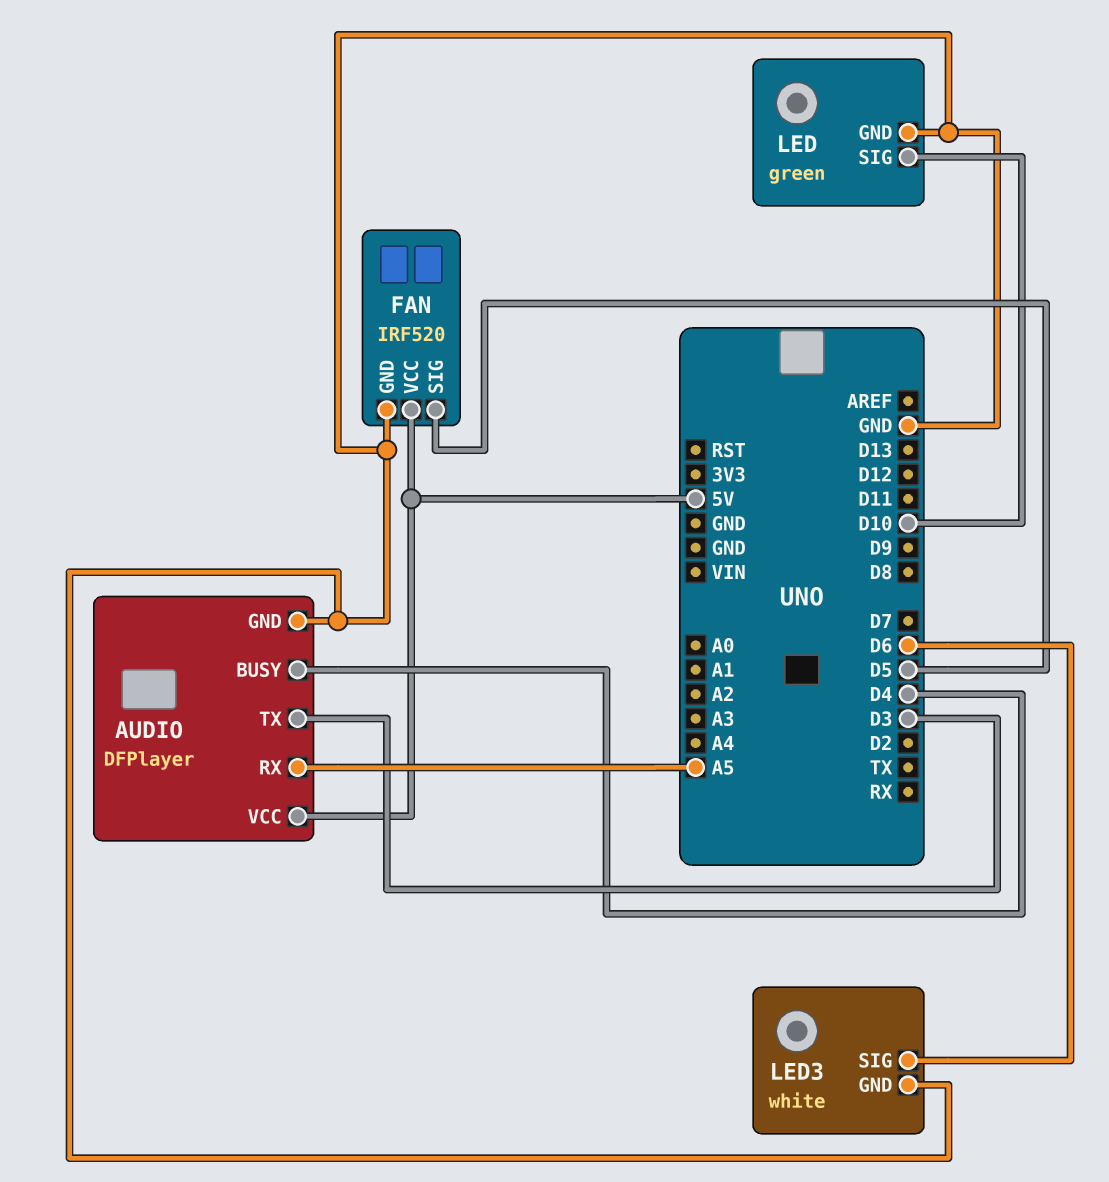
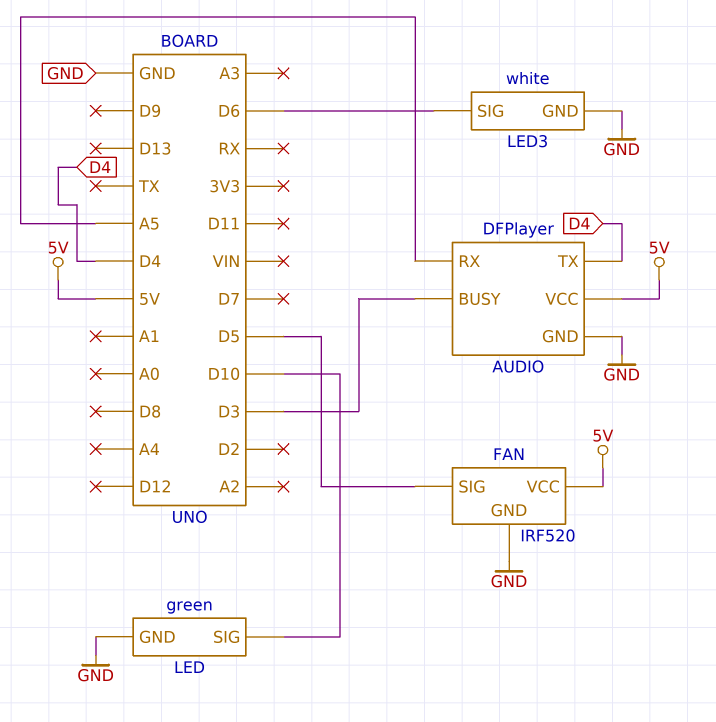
AUDIO pin BUSY: D4 -> D3
AUDIO pin TX: D3 -> D4

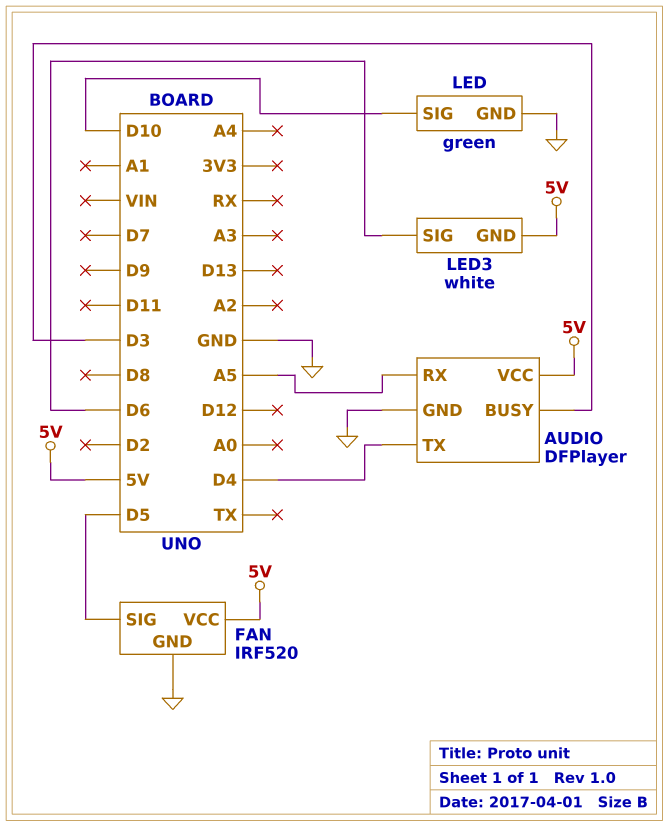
LED3 pin GND: GND -> 5V

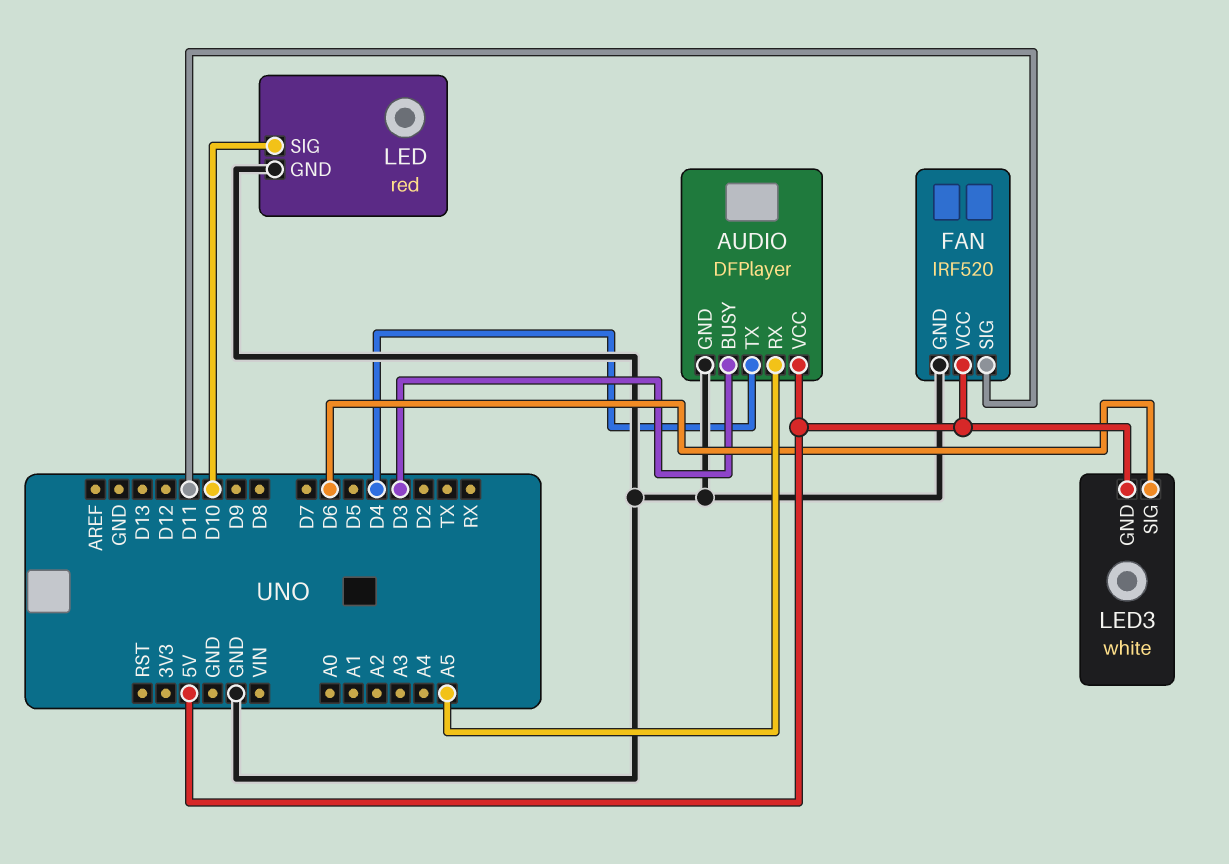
FAN pin SIG: D5 -> D11
LED: green -> red

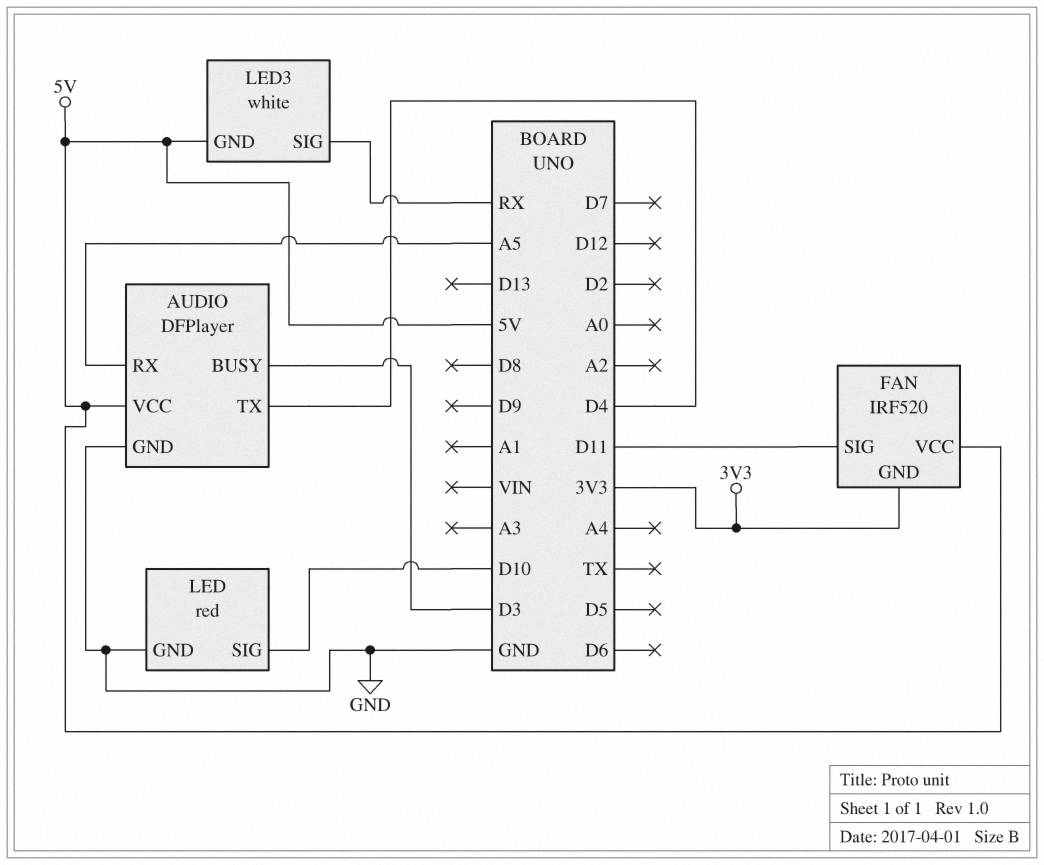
FAN pin GND: GND -> 3V3
LED3 pin SIG: D6 -> RX

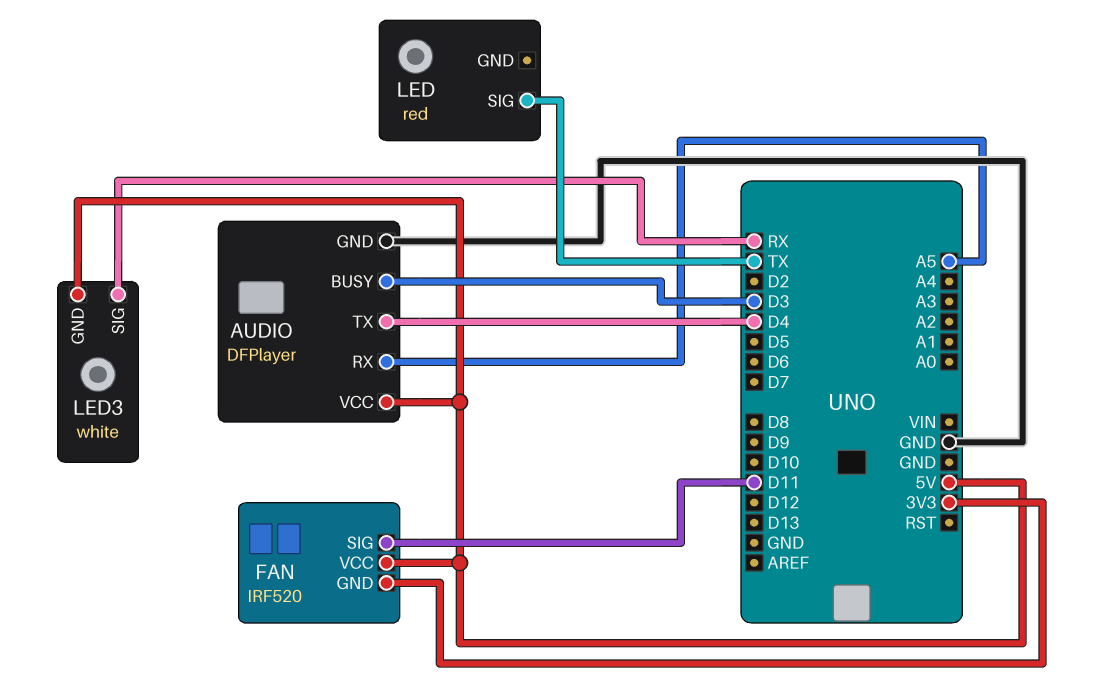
LED pin GND: GND -> none
LED pin SIG: D10 -> TX

